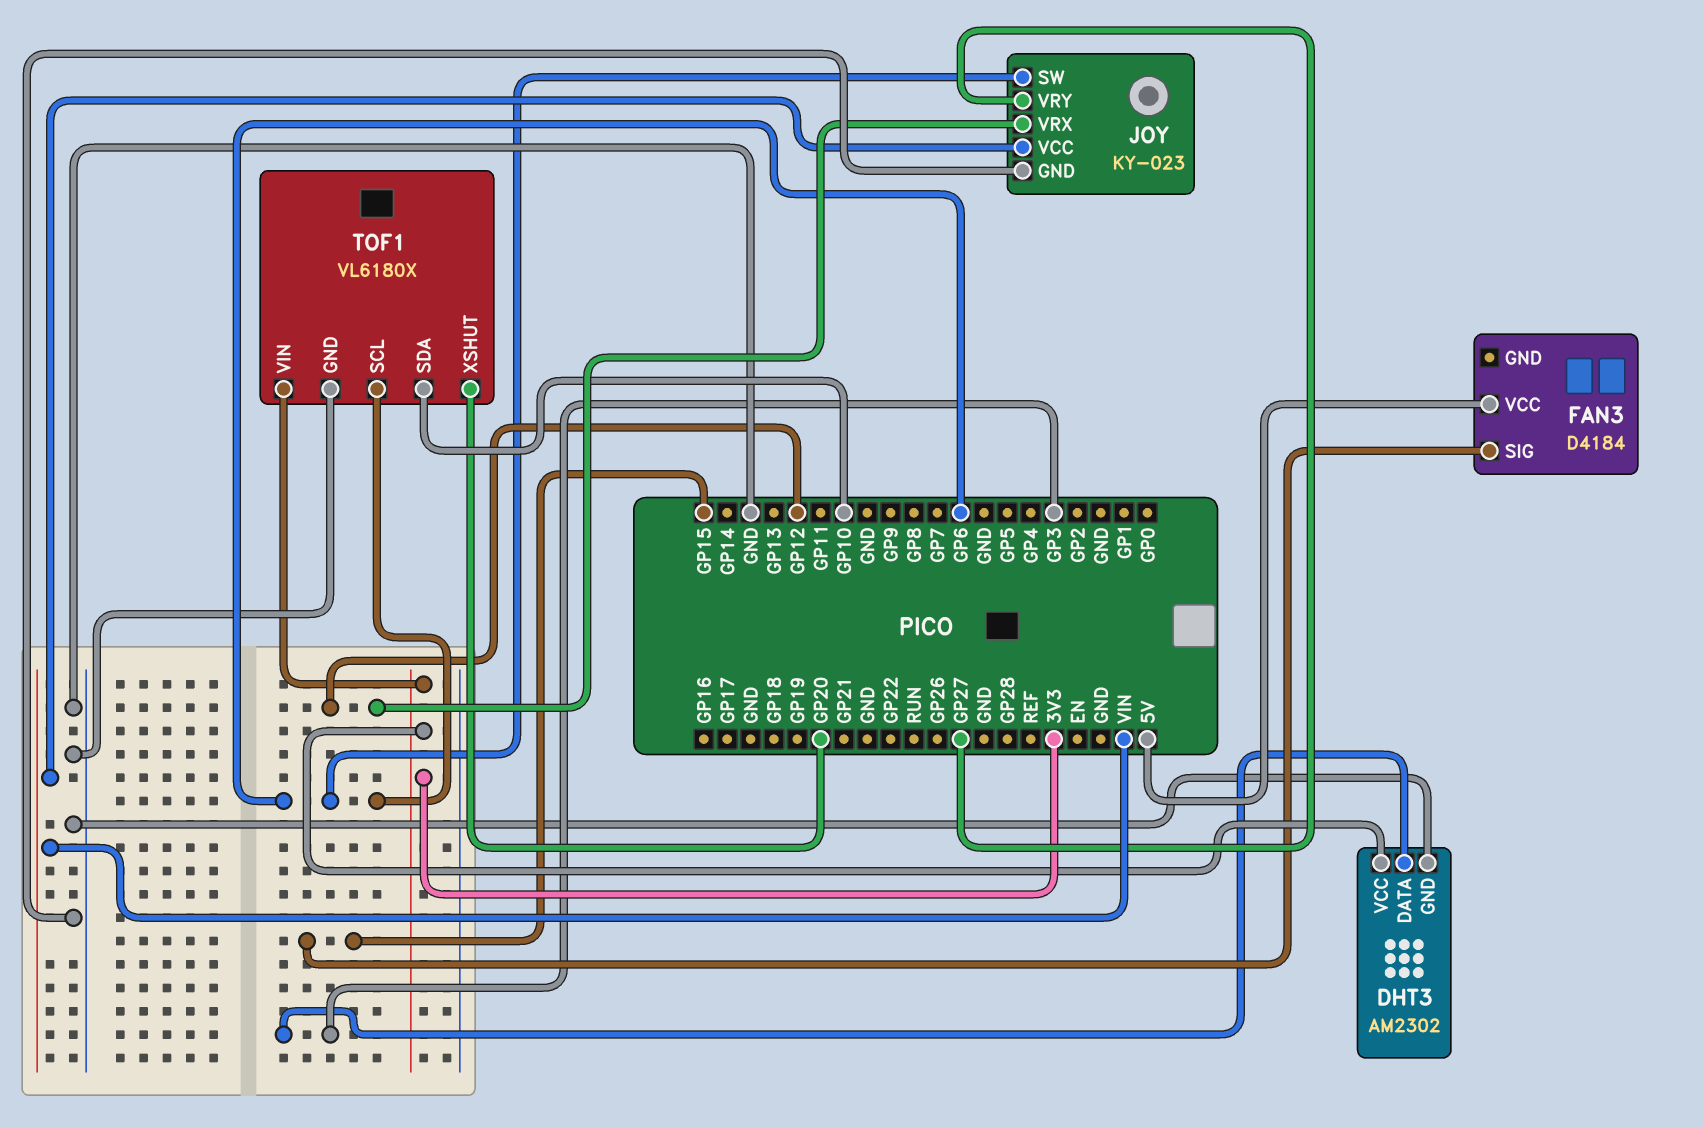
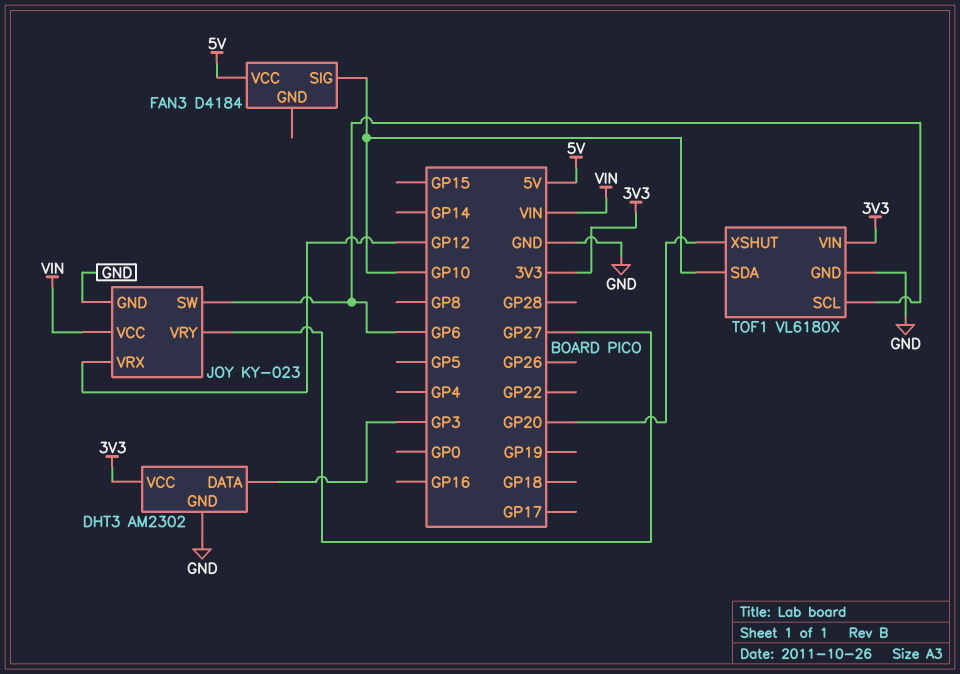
FAN3 pin SIG: GP15 -> GP10

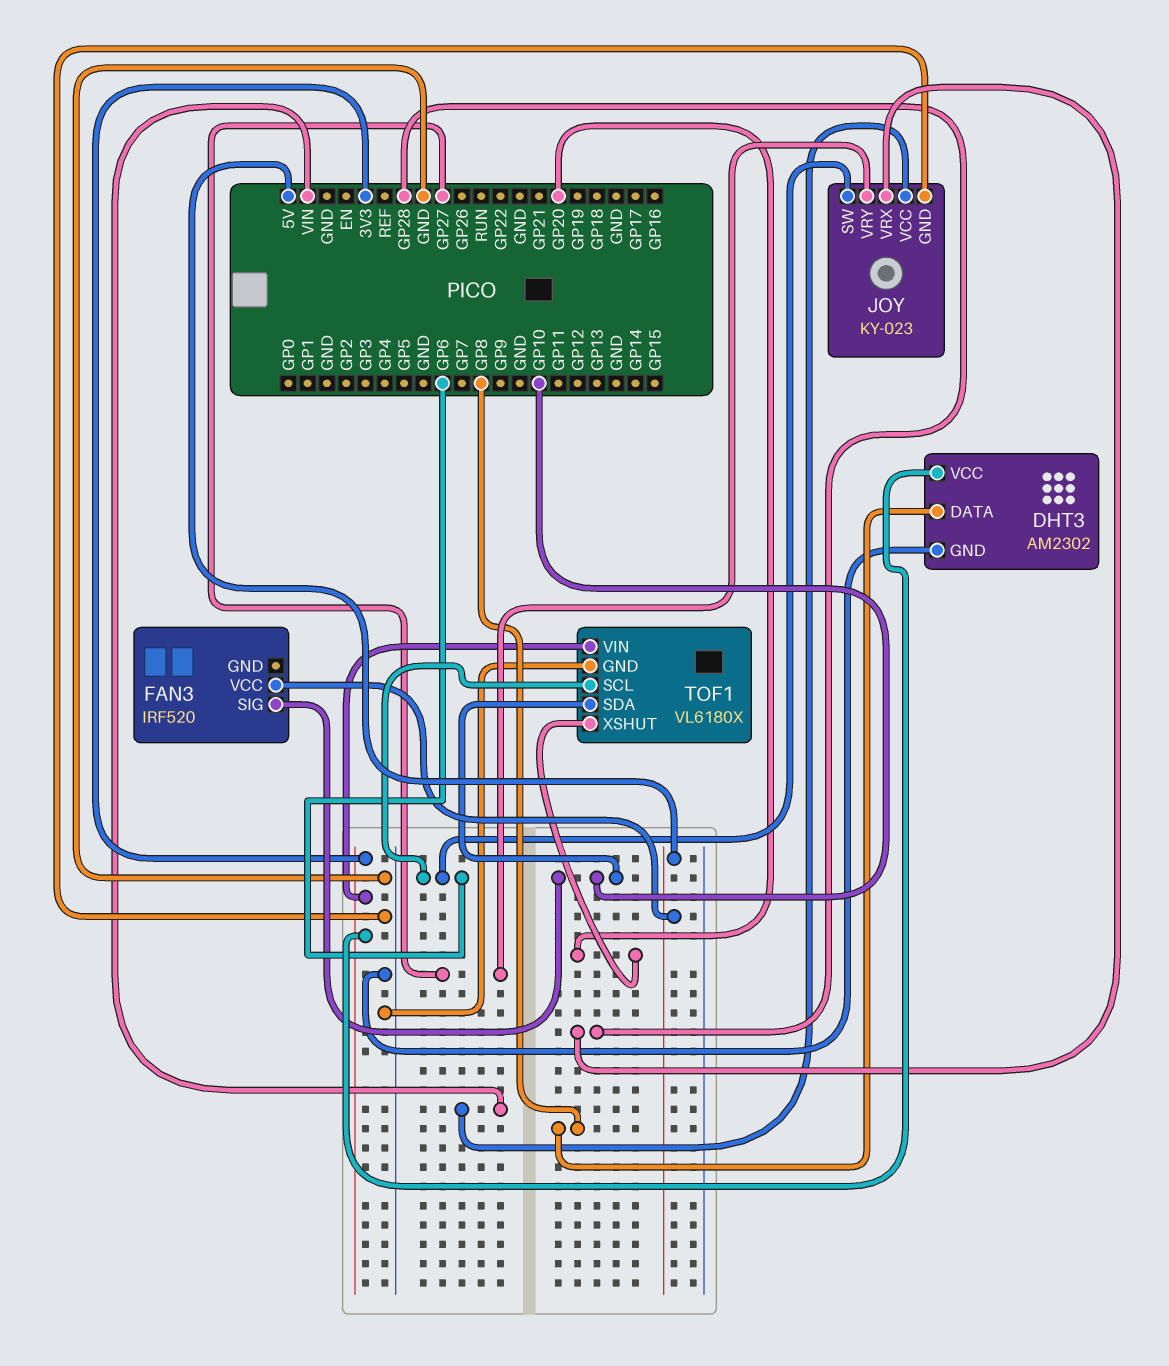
DHT3 pin DATA: GP3 -> GP8
FAN3: D4184 -> IRF520
JOY pin VRX: GP12 -> GP28

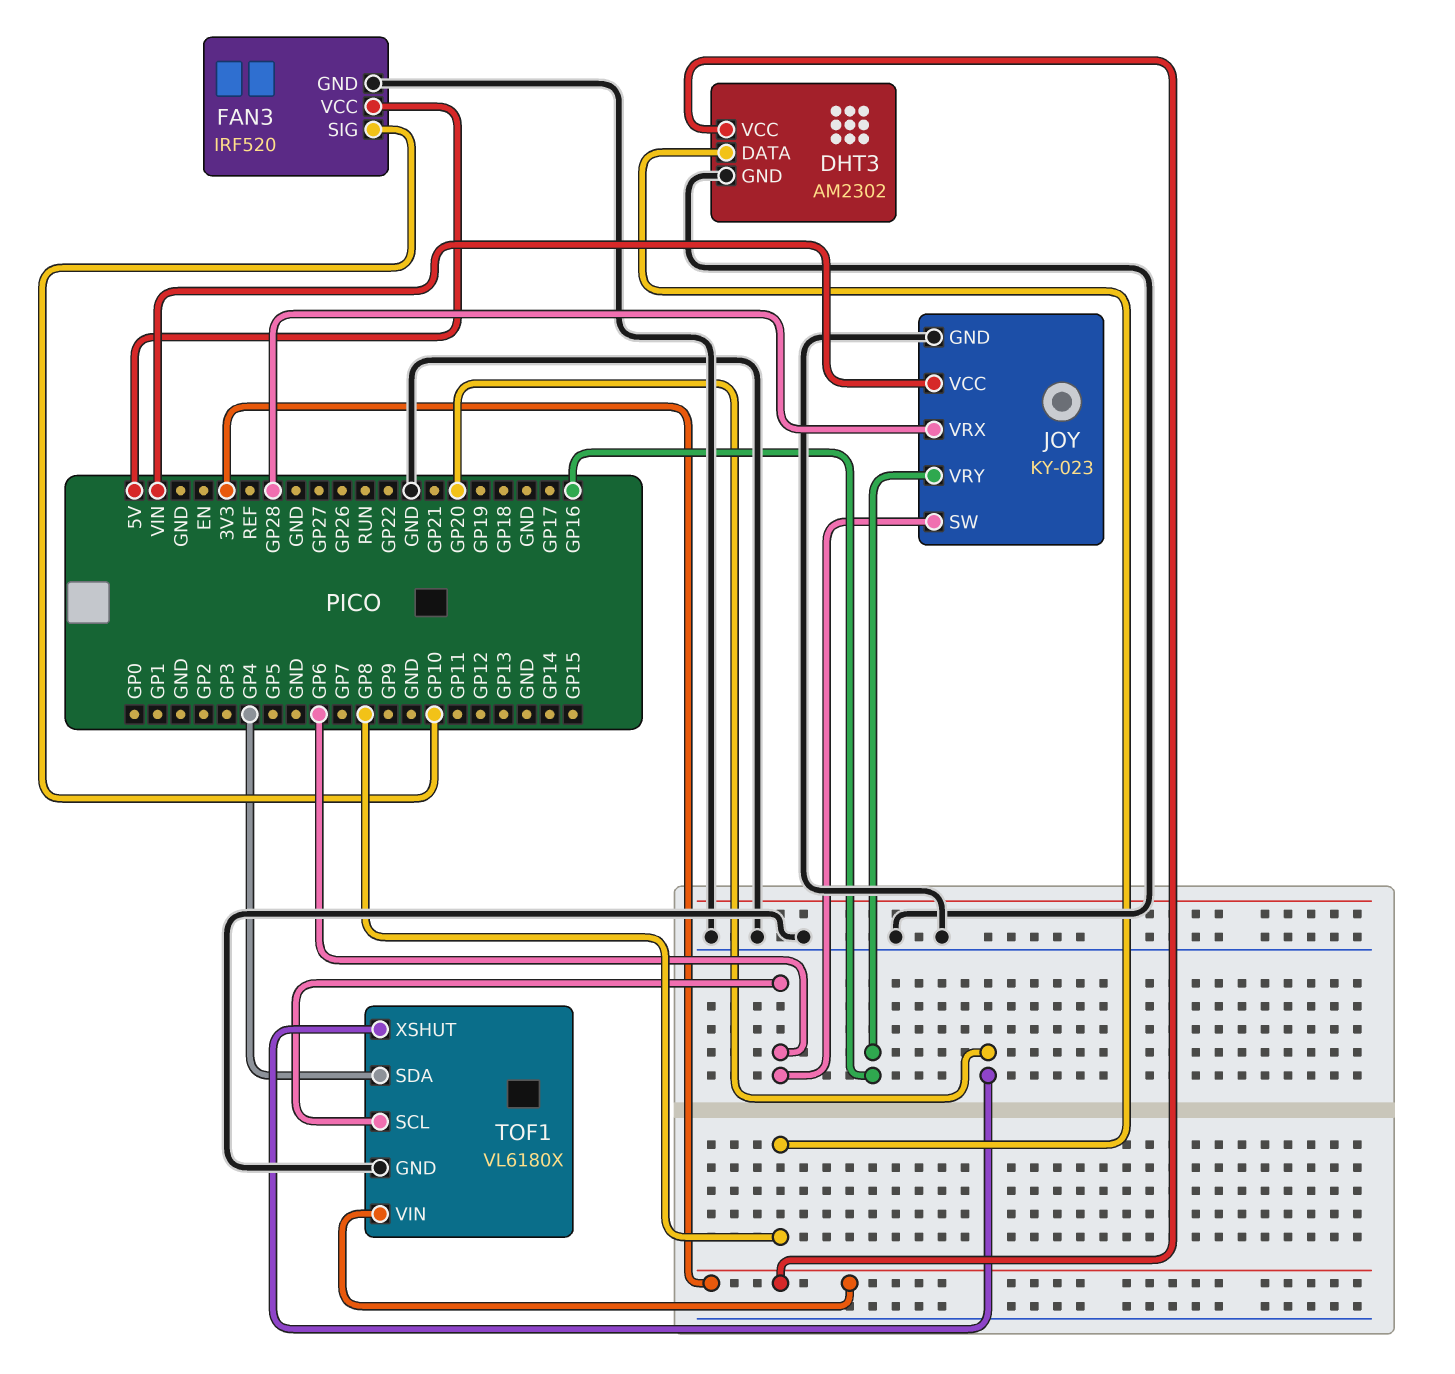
FAN3 pin GND: none -> GND
JOY pin VRY: GP27 -> GP16
TOF1 pin SDA: GP10 -> GP4

